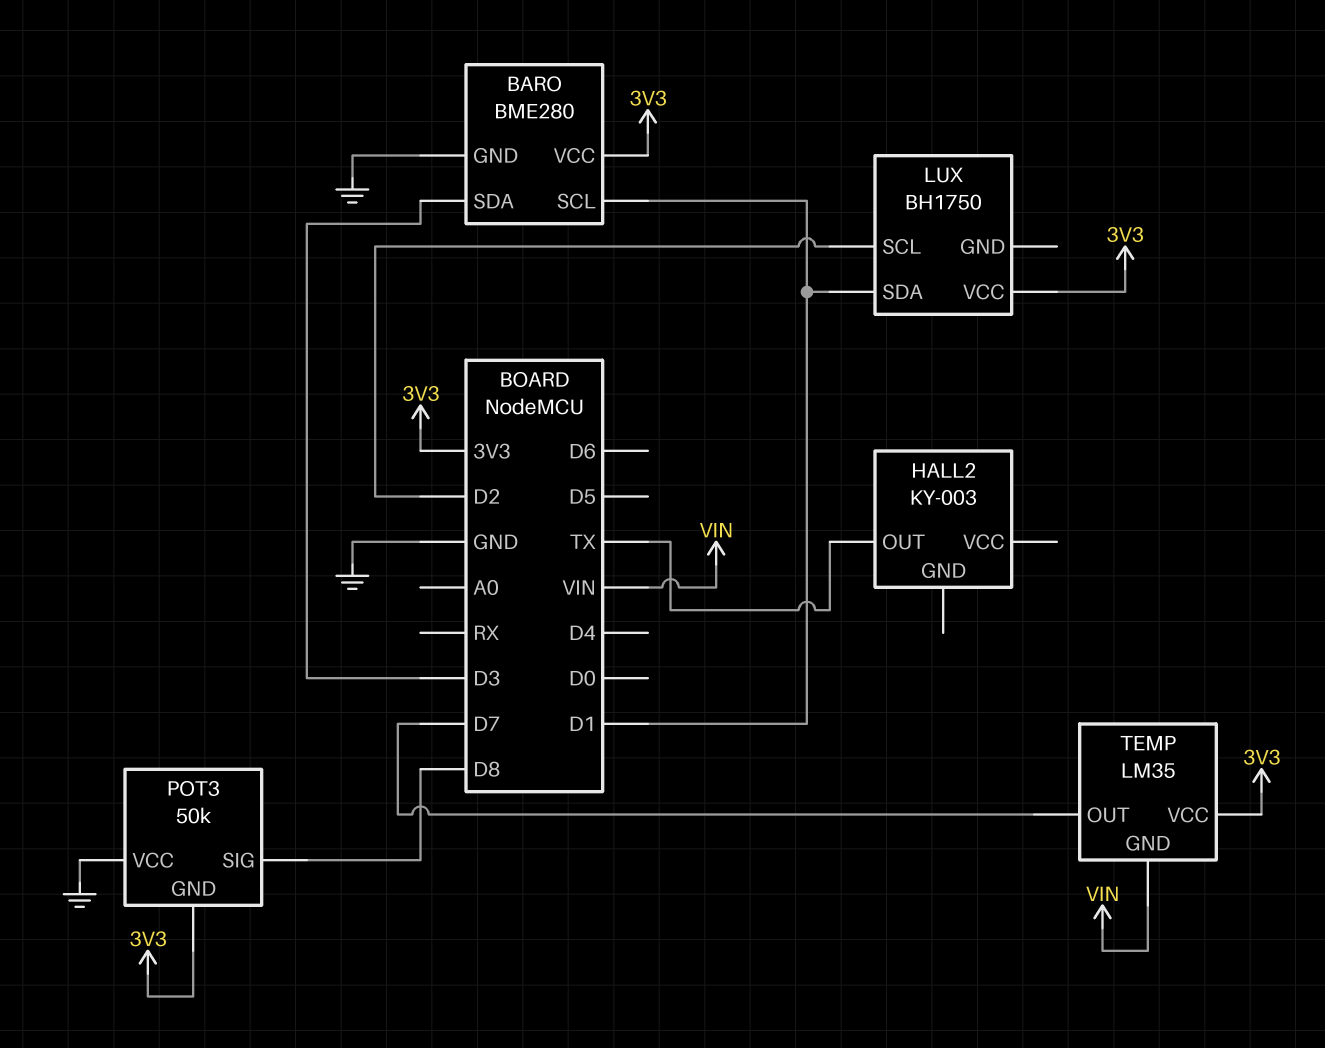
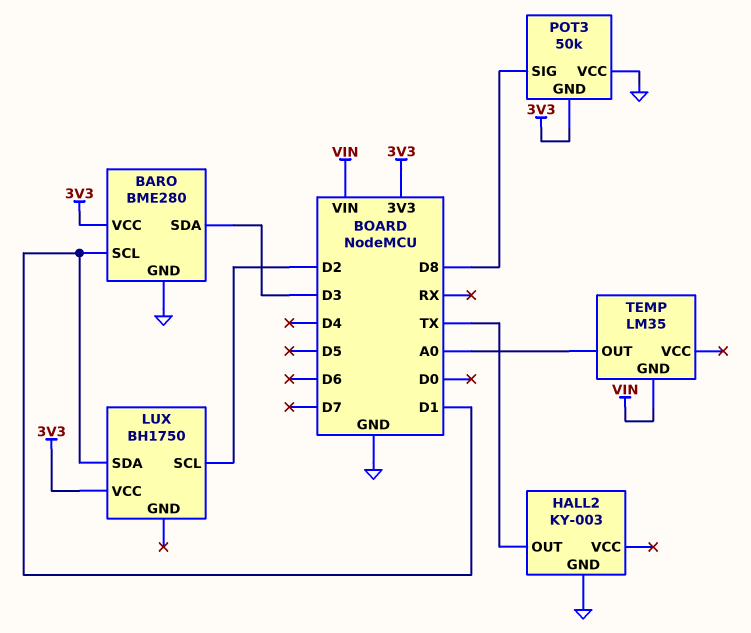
HALL2 pin GND: none -> GND
TEMP pin OUT: D7 -> A0
TEMP pin VCC: 3V3 -> none

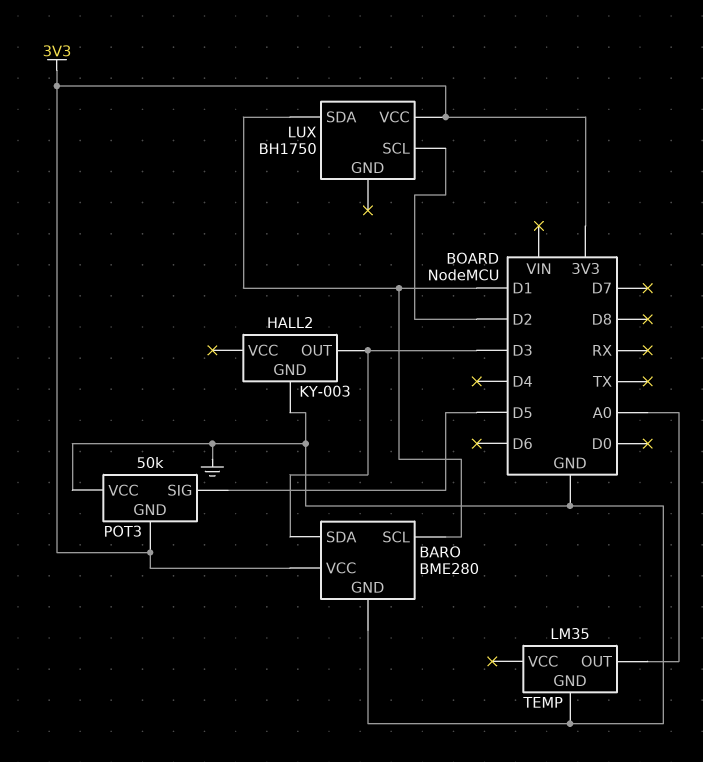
HALL2 pin OUT: TX -> D3
POT3 pin SIG: D8 -> D5
TEMP pin GND: VIN -> GND

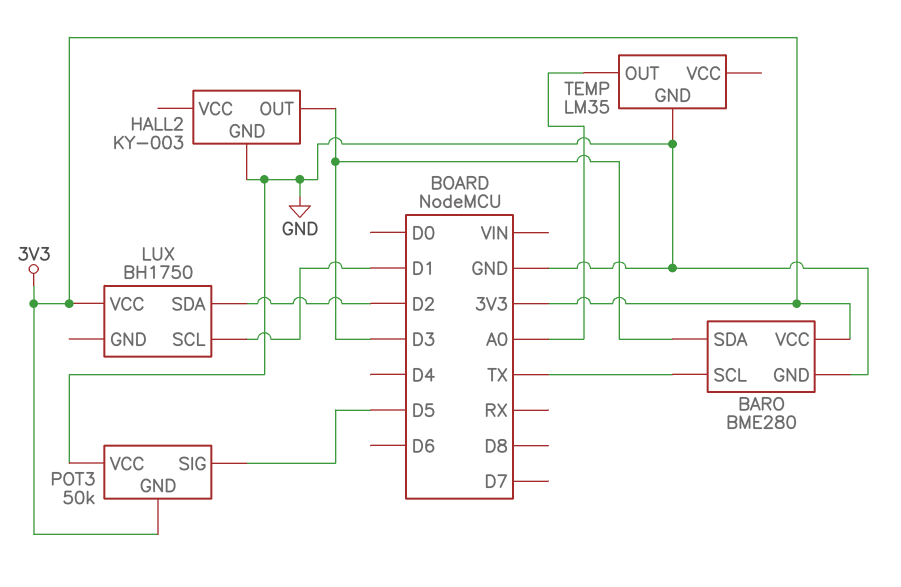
BARO pin SCL: D1 -> TX
LUX pin SCL: D2 -> D1
LUX pin SDA: D1 -> D2

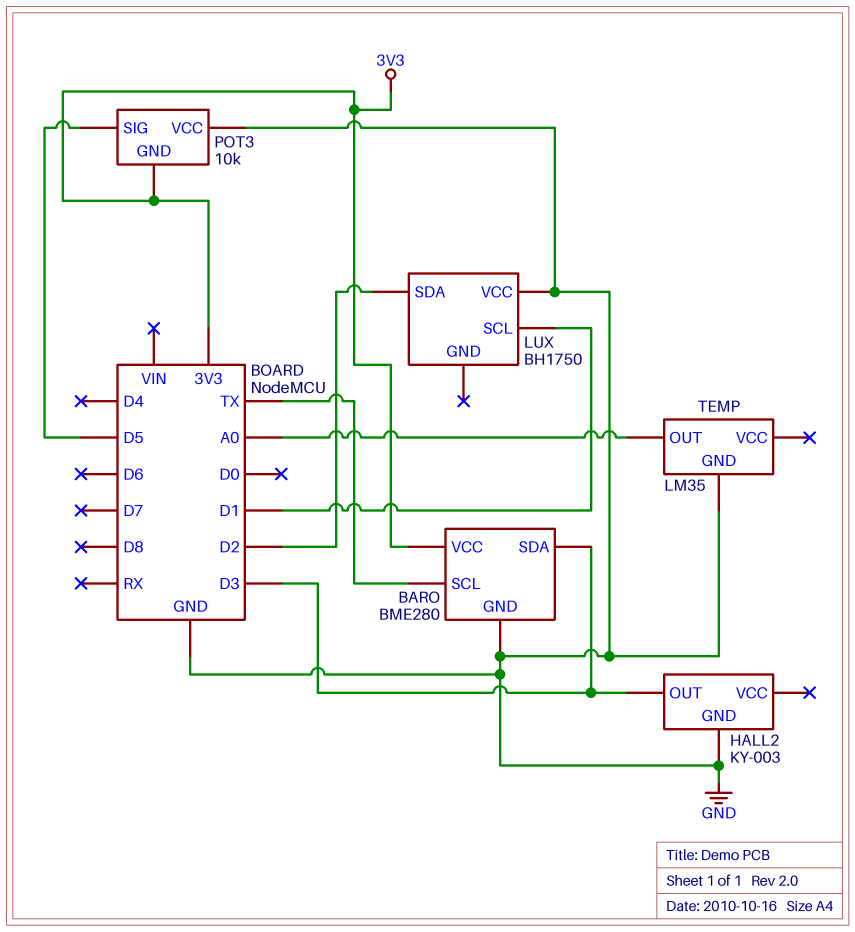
LUX pin VCC: 3V3 -> GND
POT3: 50k -> 10k

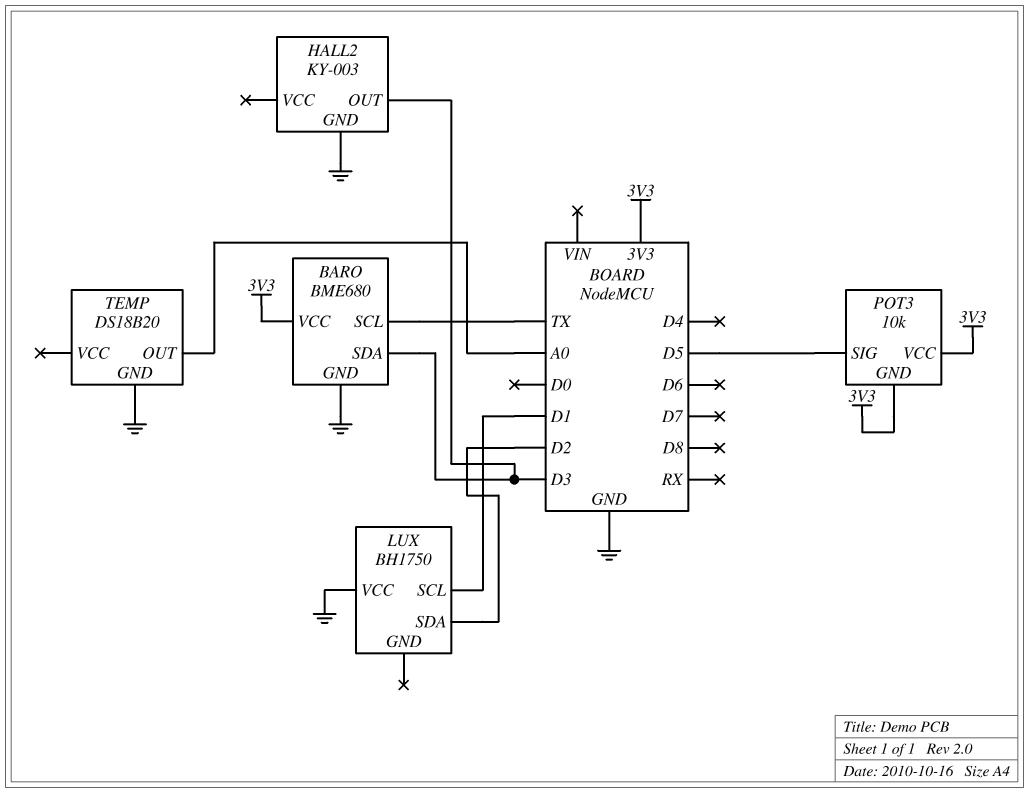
BARO: BME280 -> BME680
POT3 pin VCC: GND -> 3V3
TEMP: LM35 -> DS18B20

